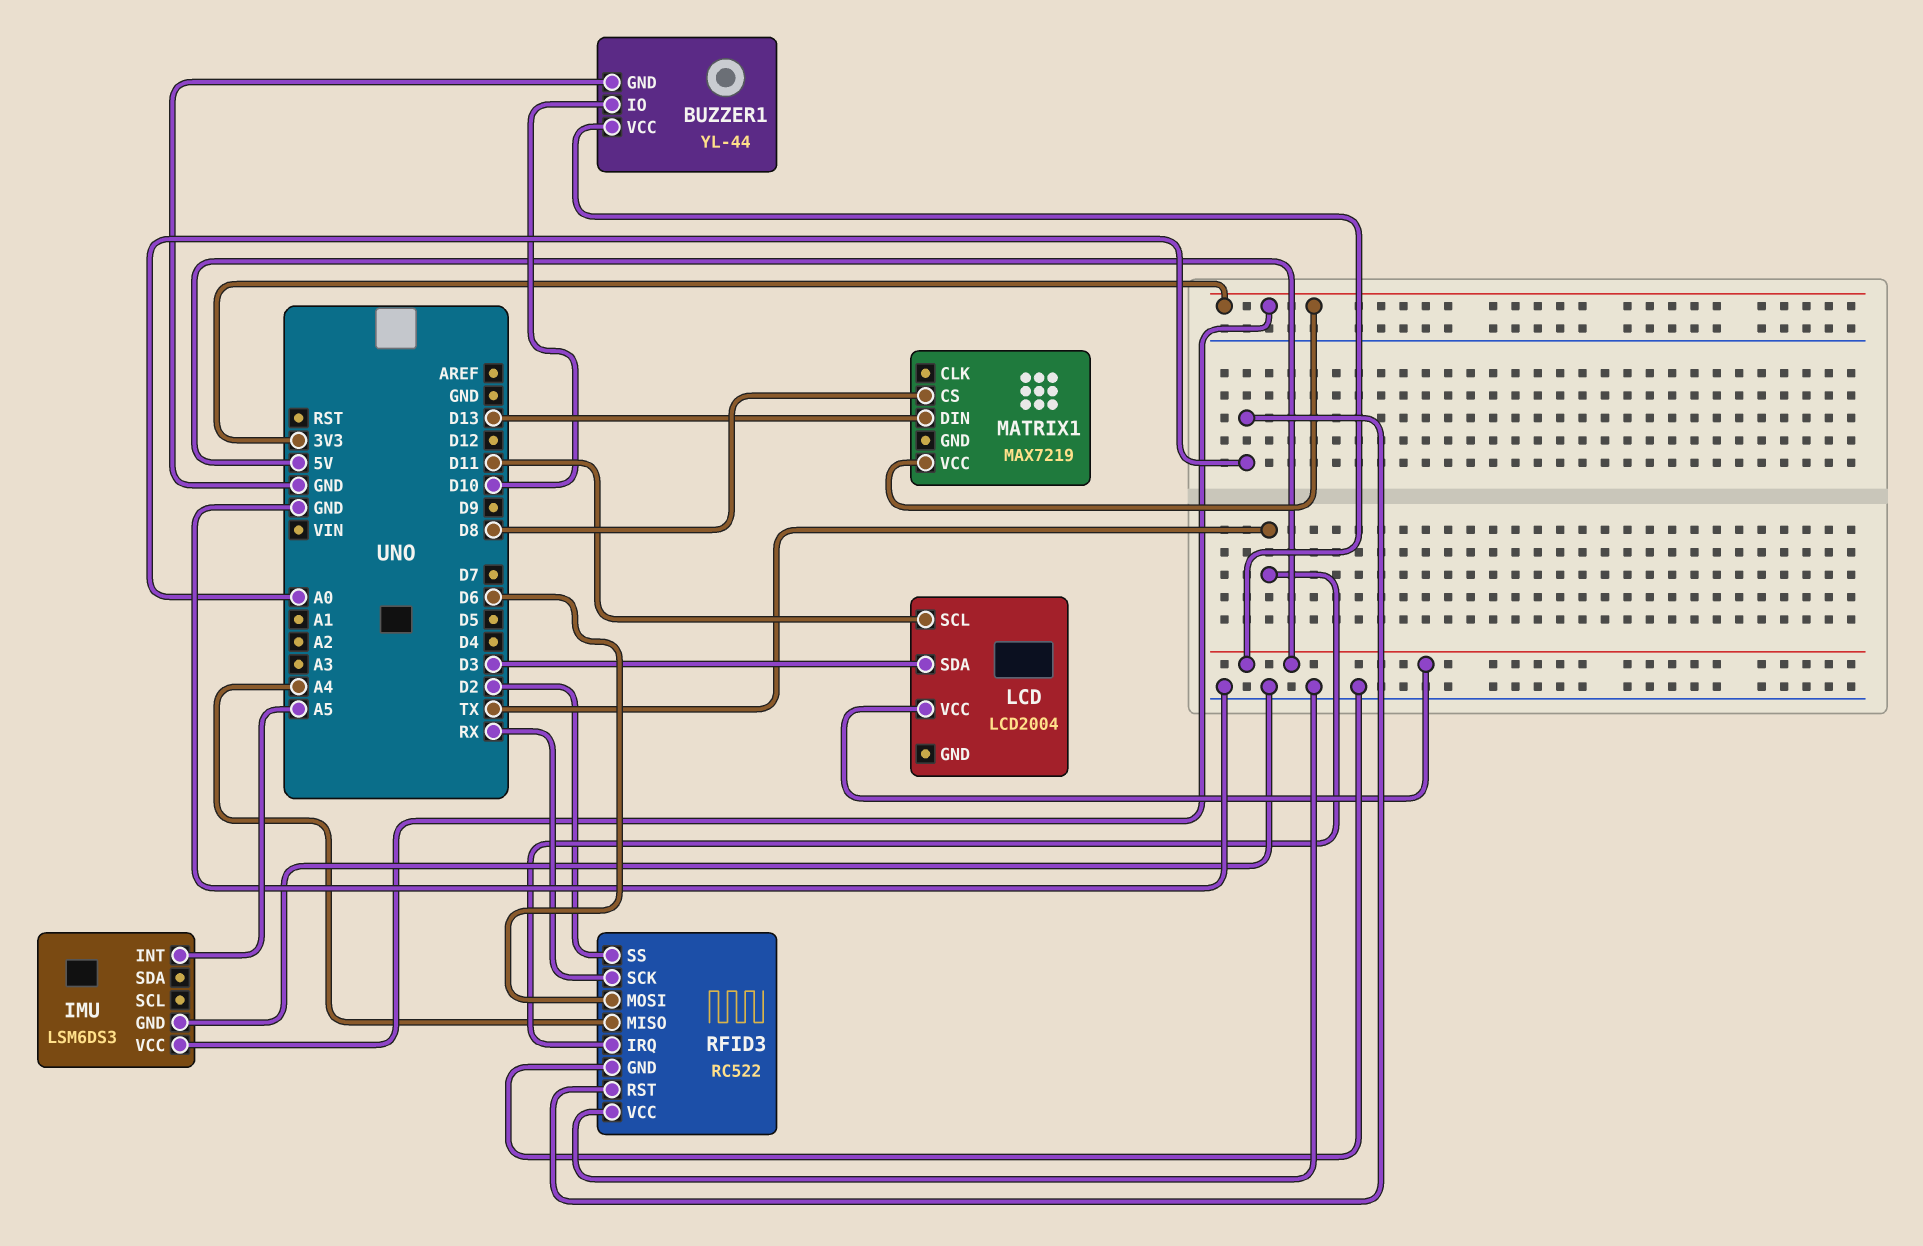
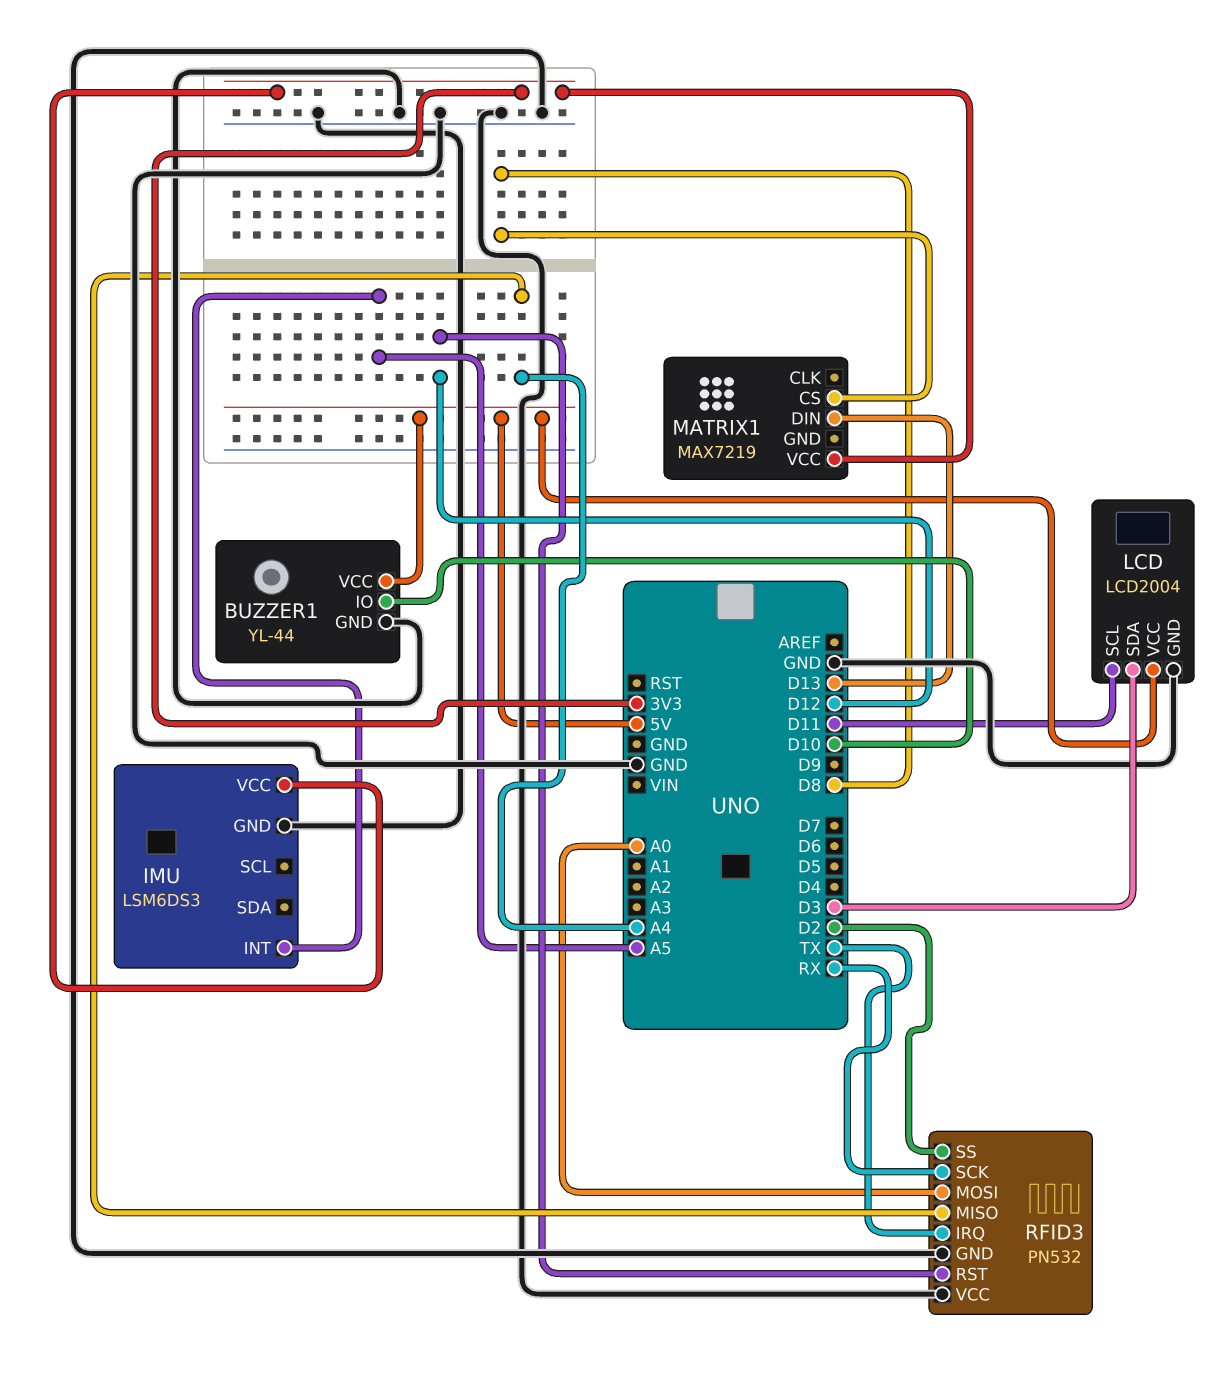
LCD pin GND: none -> GND
RFID3: RC522 -> PN532
RFID3 pin MOSI: D6 -> A0
RFID3 pin RST: A0 -> D12

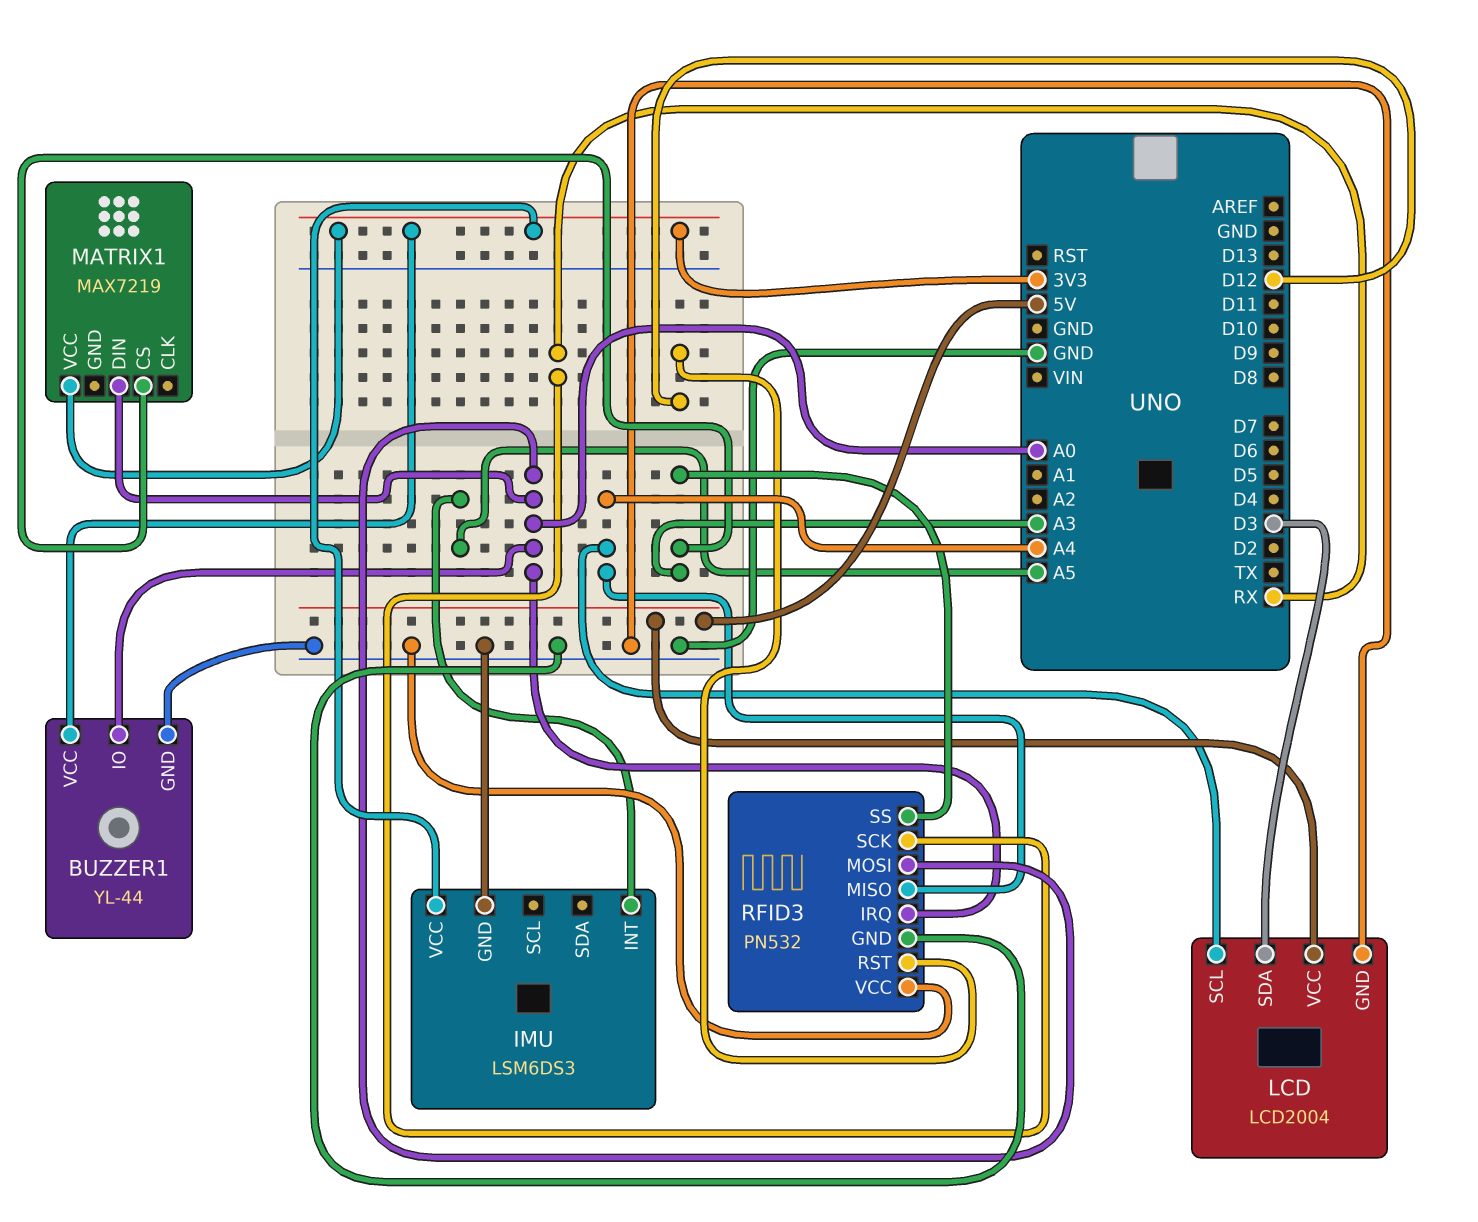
BUZZER1 pin IO: D10 -> A0
BUZZER1 pin VCC: 5V -> 3V3
LCD pin SCL: D11 -> A4
MATRIX1 pin CS: D8 -> A3
MATRIX1 pin DIN: D13 -> A0
RFID3 pin IRQ: TX -> A0
RFID3 pin SS: D2 -> A3

